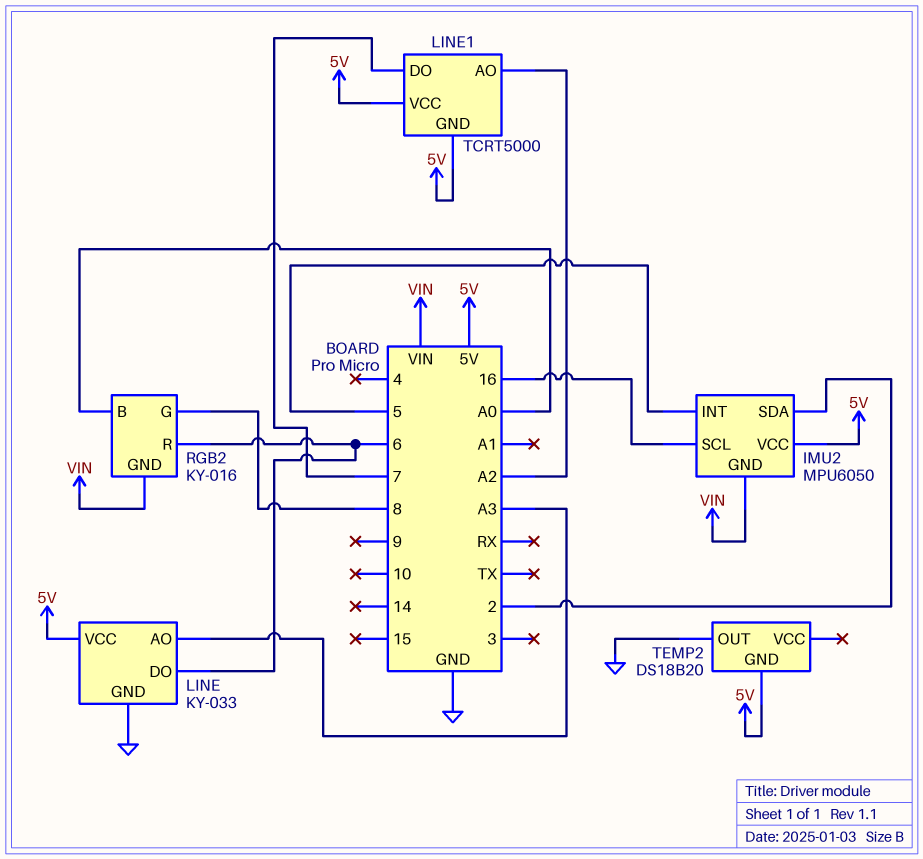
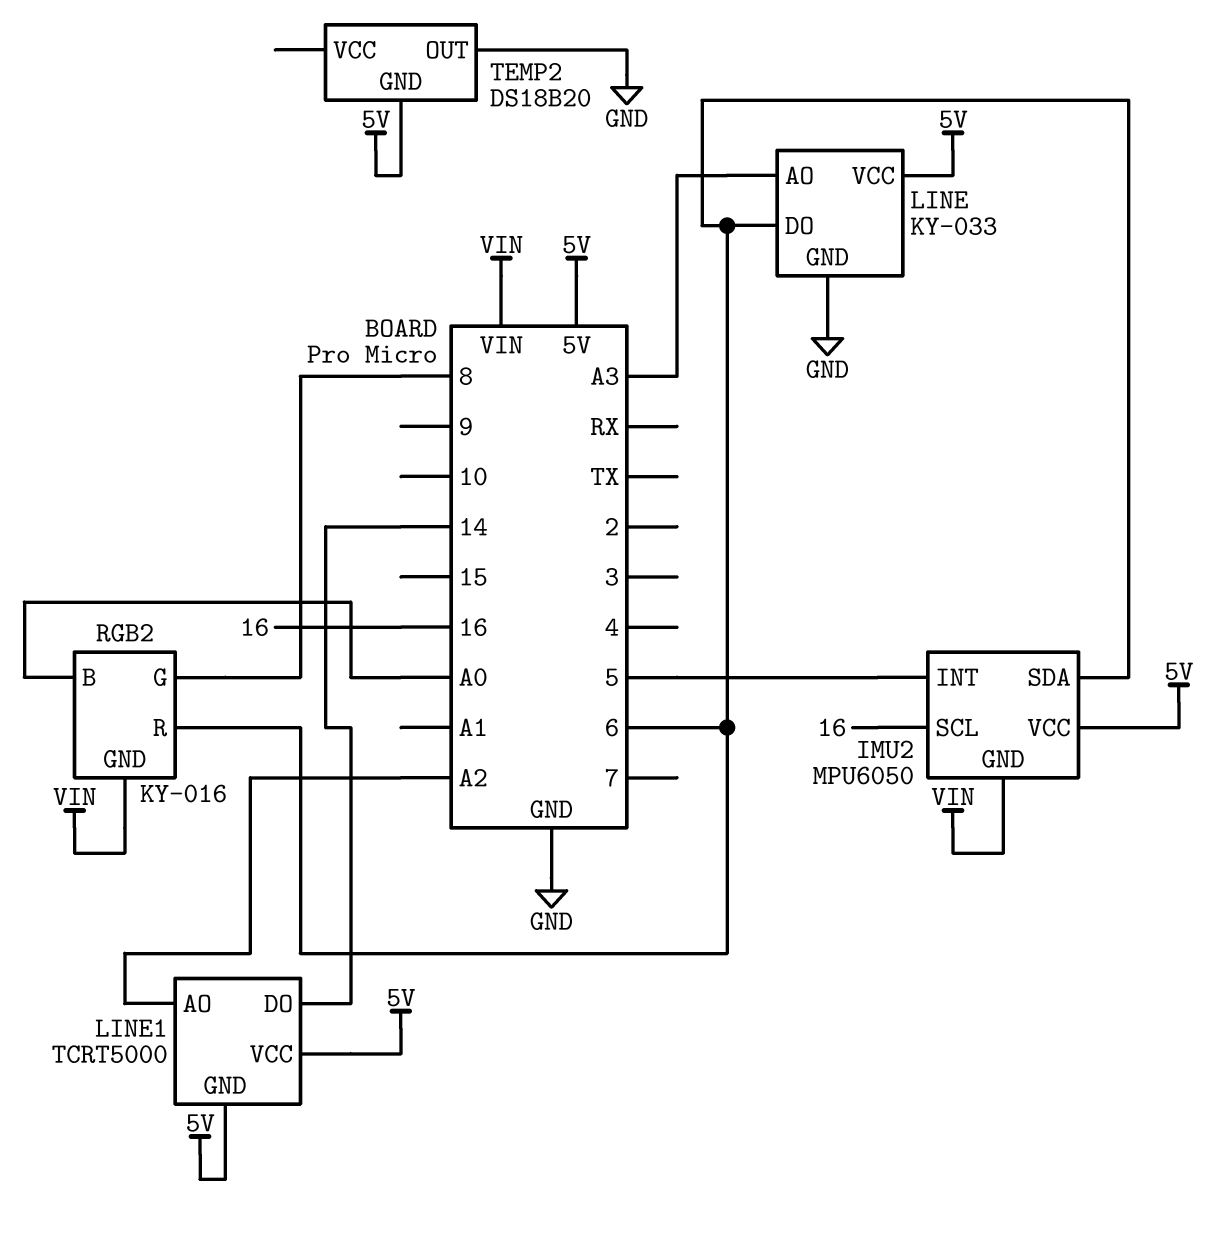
IMU2 pin SDA: 2 -> 6
LINE1 pin DO: 7 -> 14

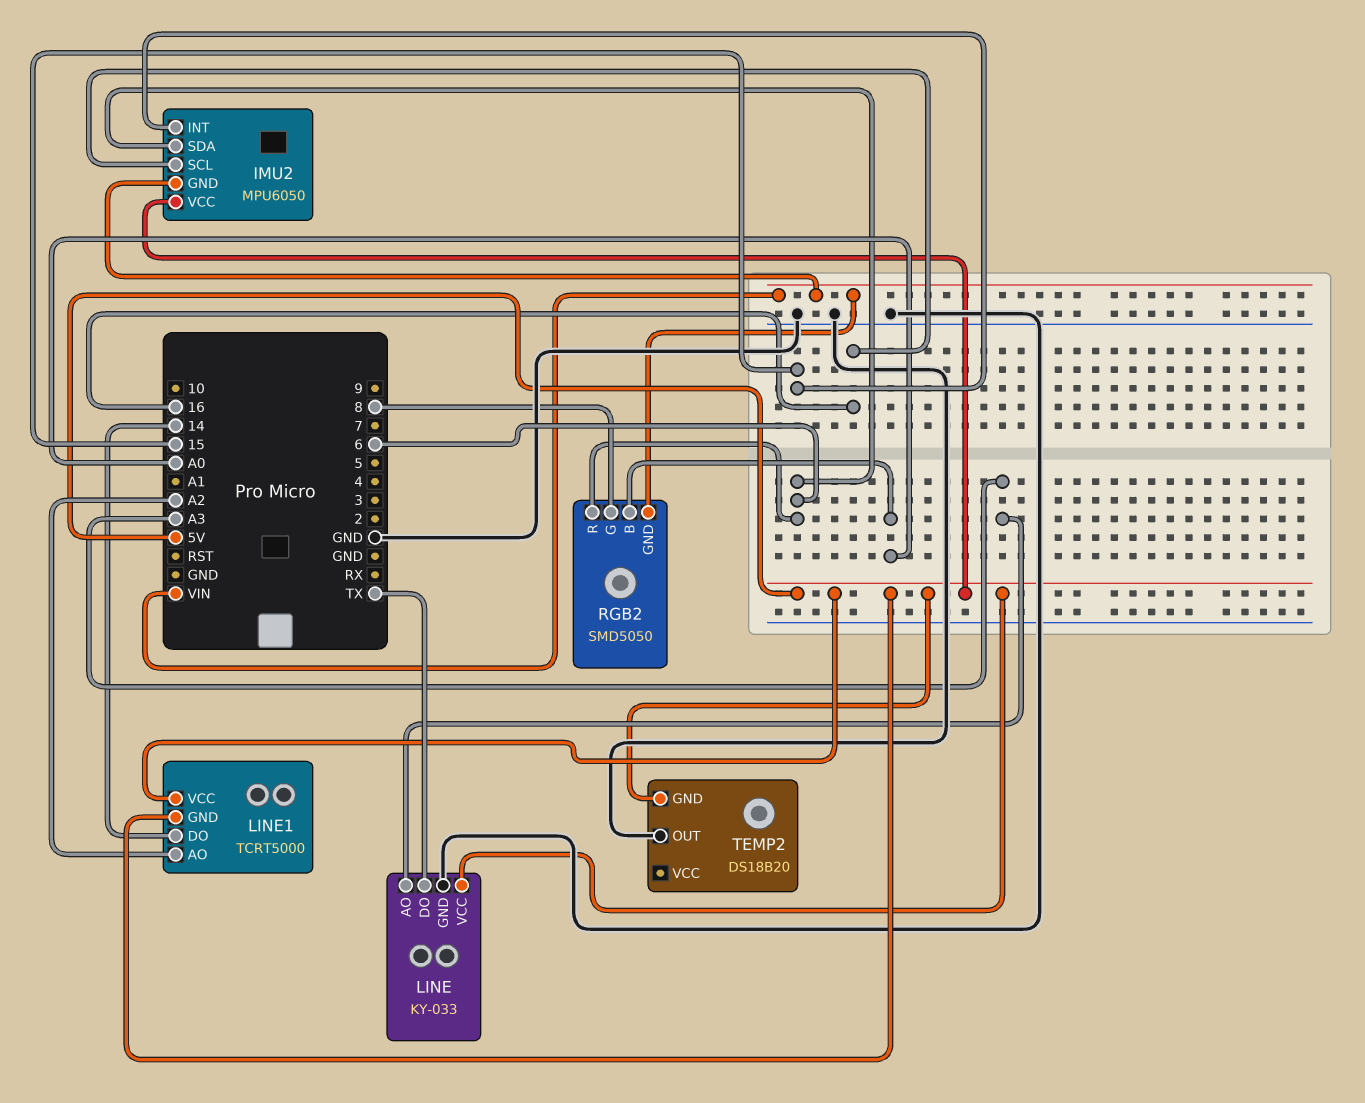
IMU2 pin INT: 5 -> 15
LINE pin DO: 6 -> TX
RGB2: KY-016 -> SMD5050

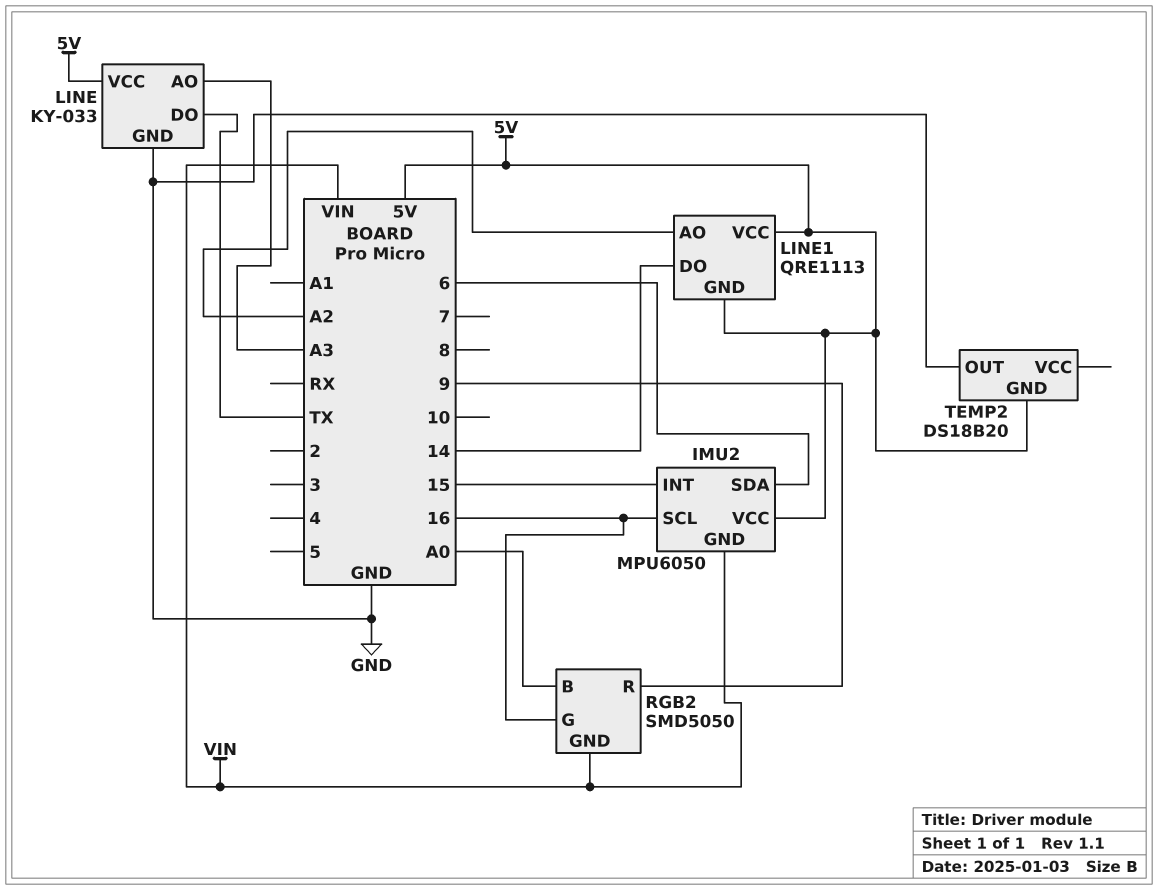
LINE1: TCRT5000 -> QRE1113
RGB2 pin G: 8 -> 16
RGB2 pin R: 6 -> 9

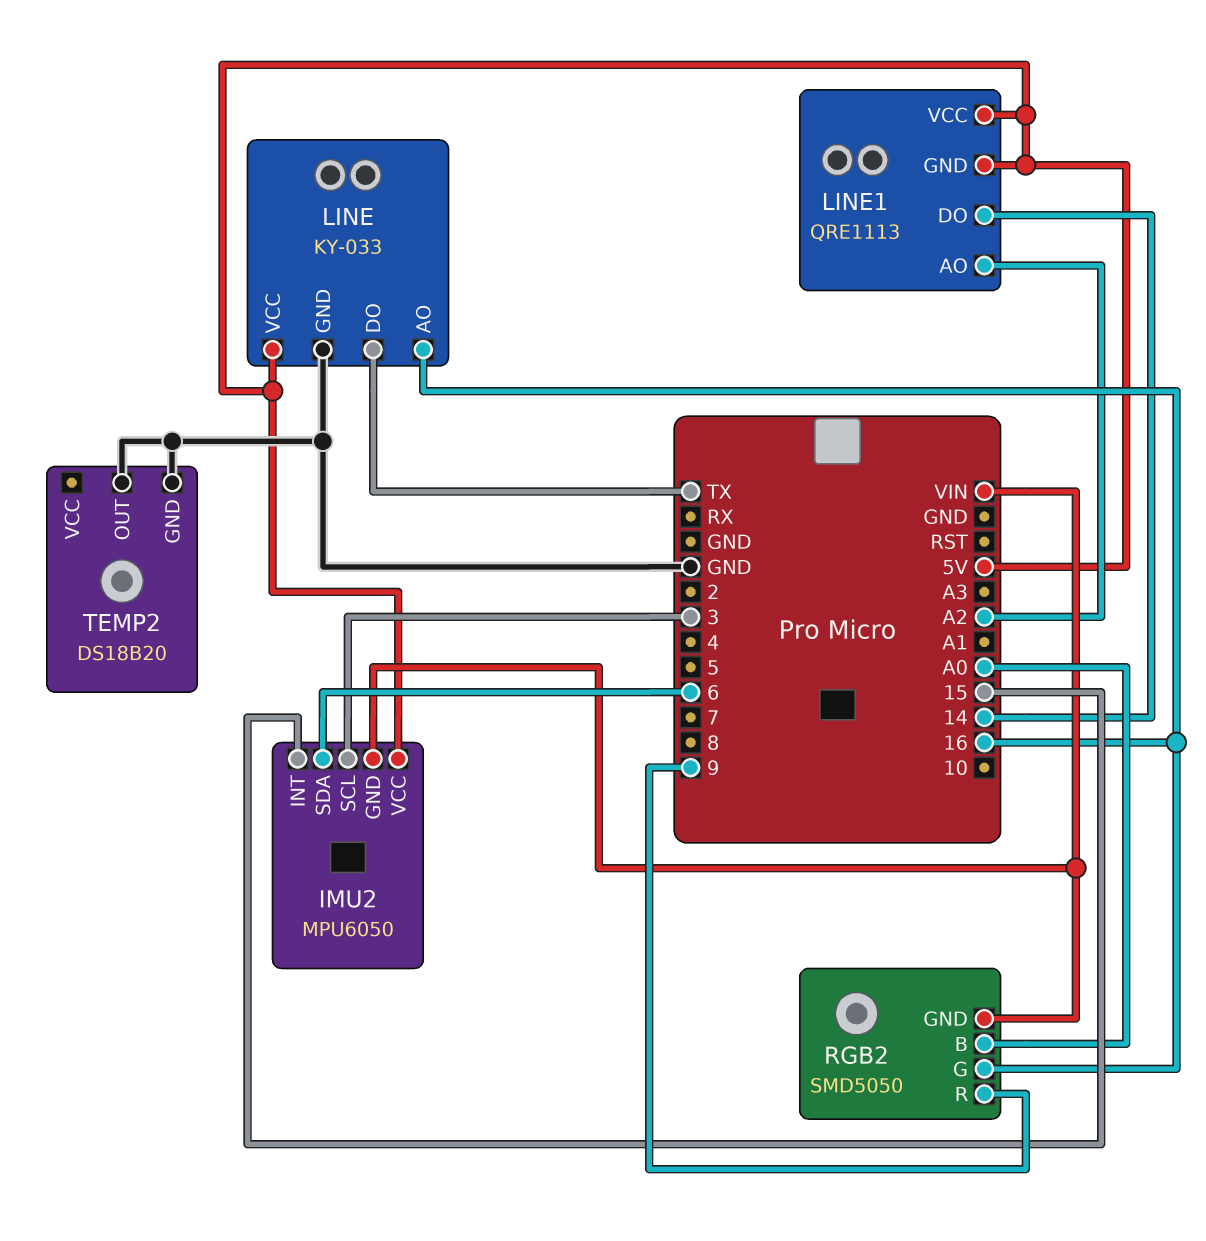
IMU2 pin SCL: 16 -> 3
LINE pin AO: A3 -> 16
TEMP2 pin GND: 5V -> GND

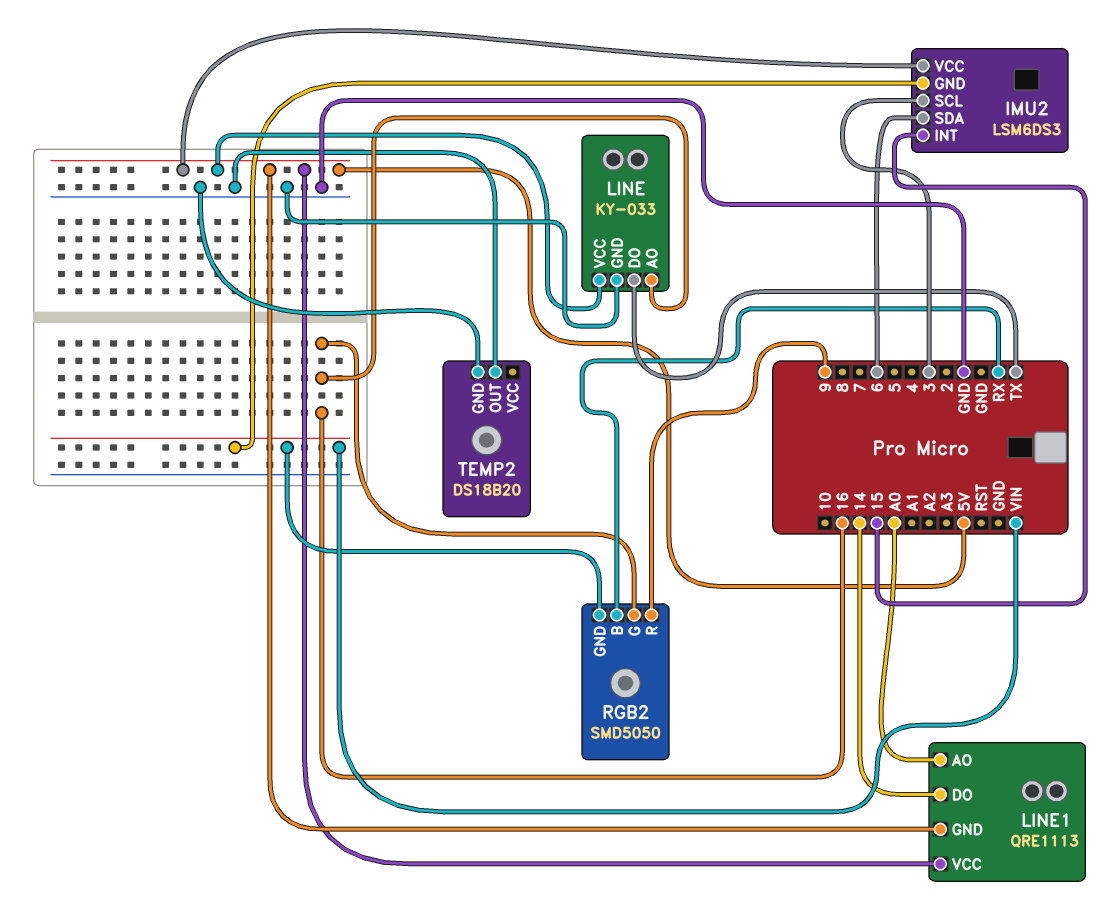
IMU2: MPU6050 -> LSM6DS3
LINE1 pin AO: A2 -> A0
RGB2 pin B: A0 -> RX

